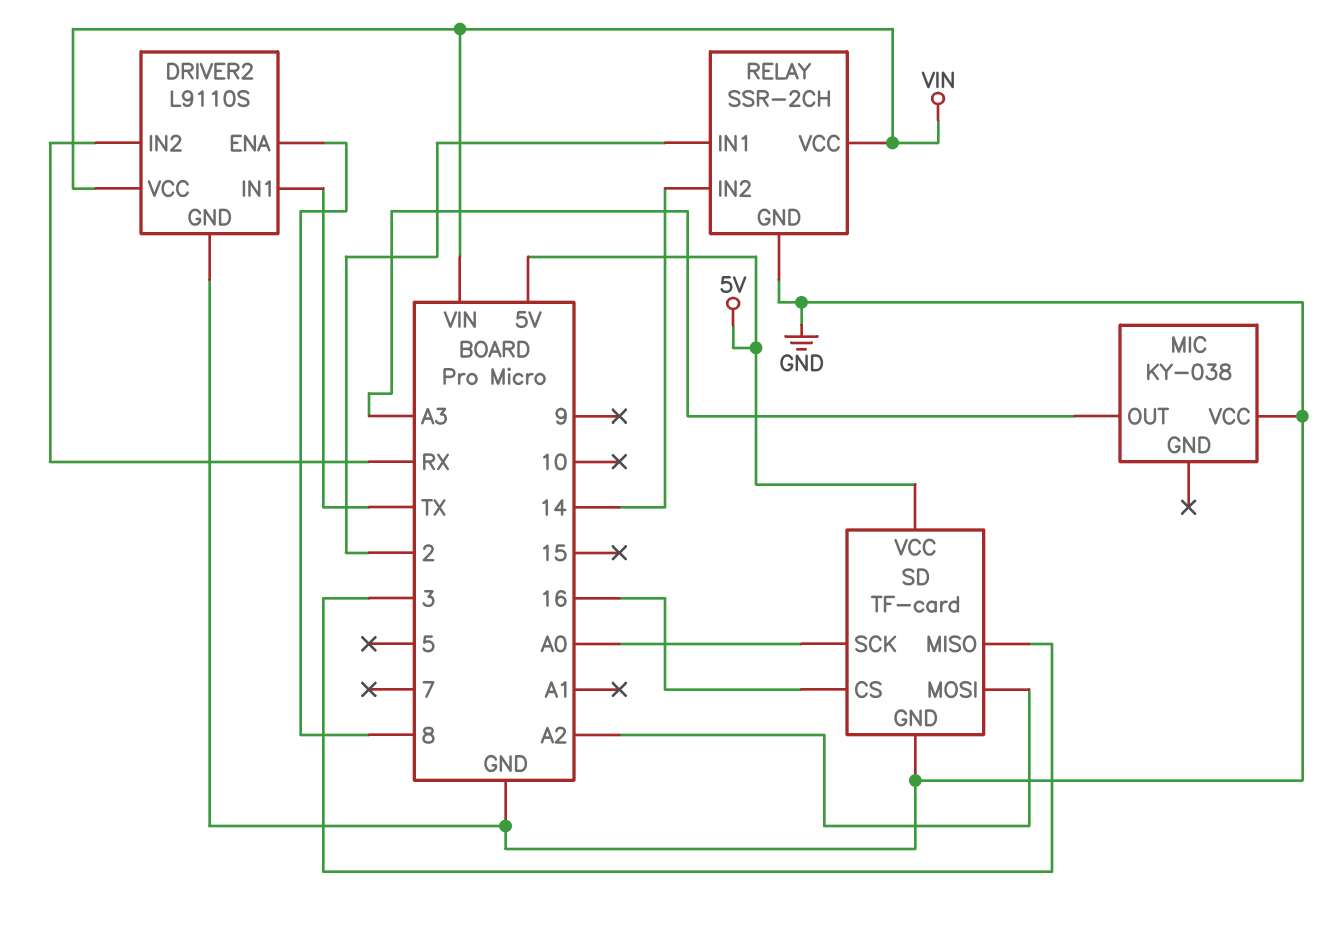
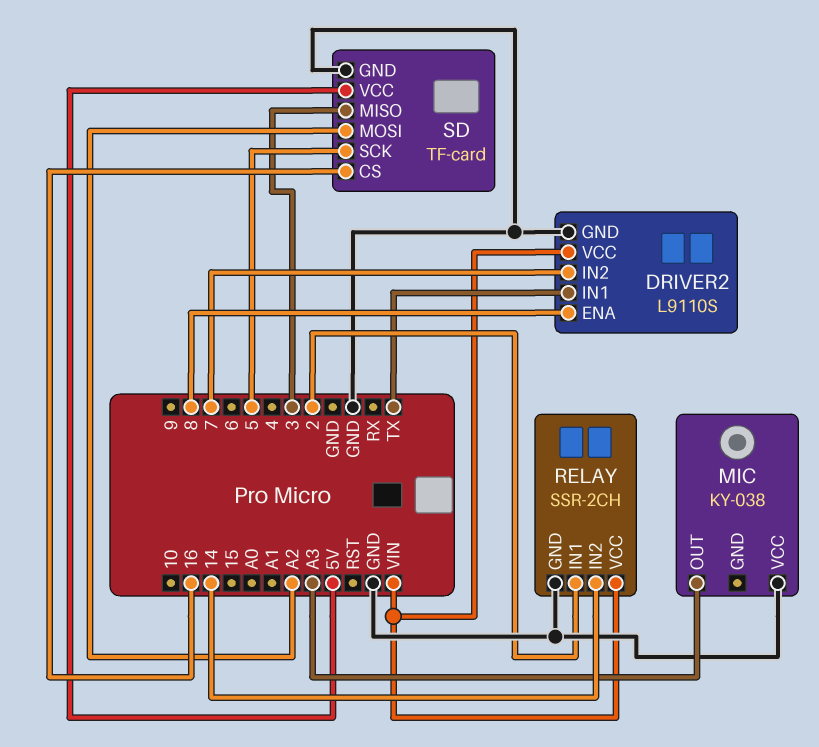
DRIVER2 pin IN2: RX -> 7
SD pin SCK: A0 -> 5

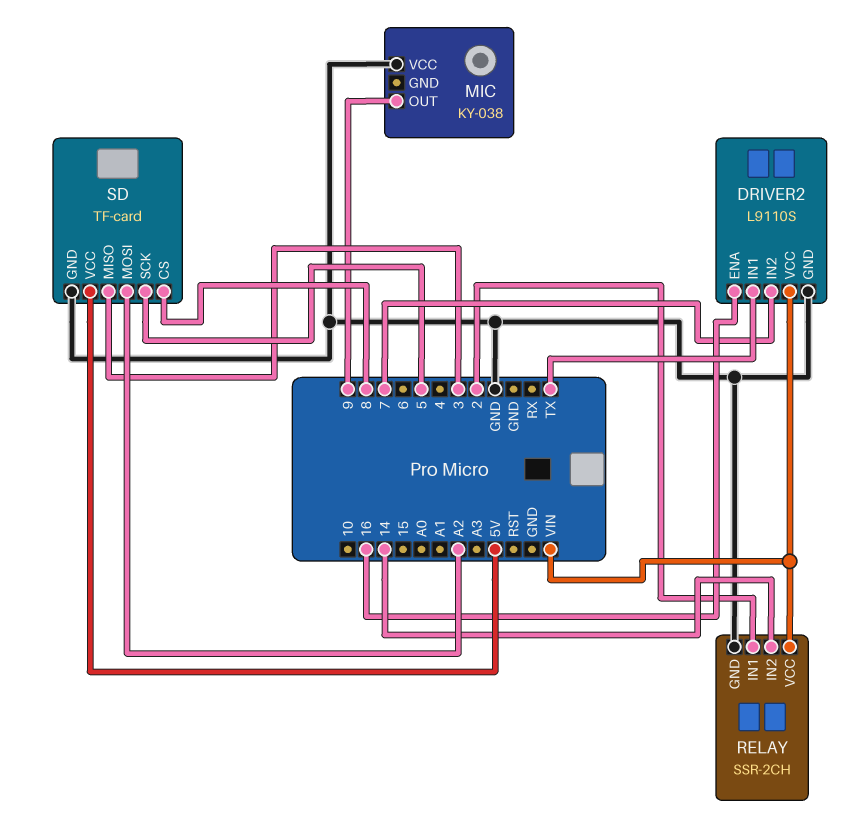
DRIVER2 pin ENA: 8 -> 16
MIC pin OUT: A3 -> 9
SD pin CS: 16 -> 8

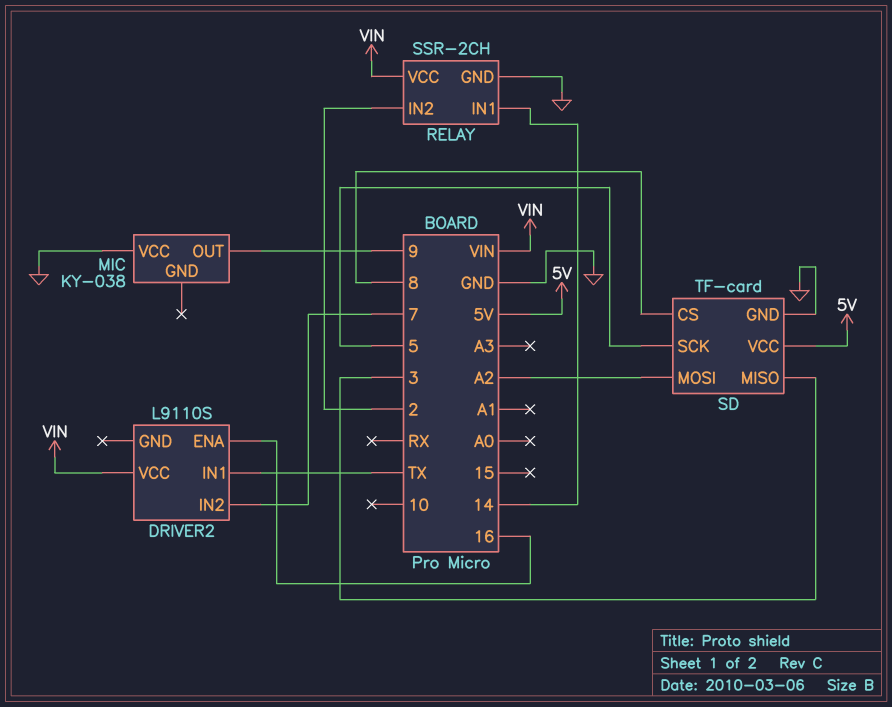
DRIVER2 pin GND: GND -> none
RELAY pin IN1: 2 -> 14
RELAY pin IN2: 14 -> 2

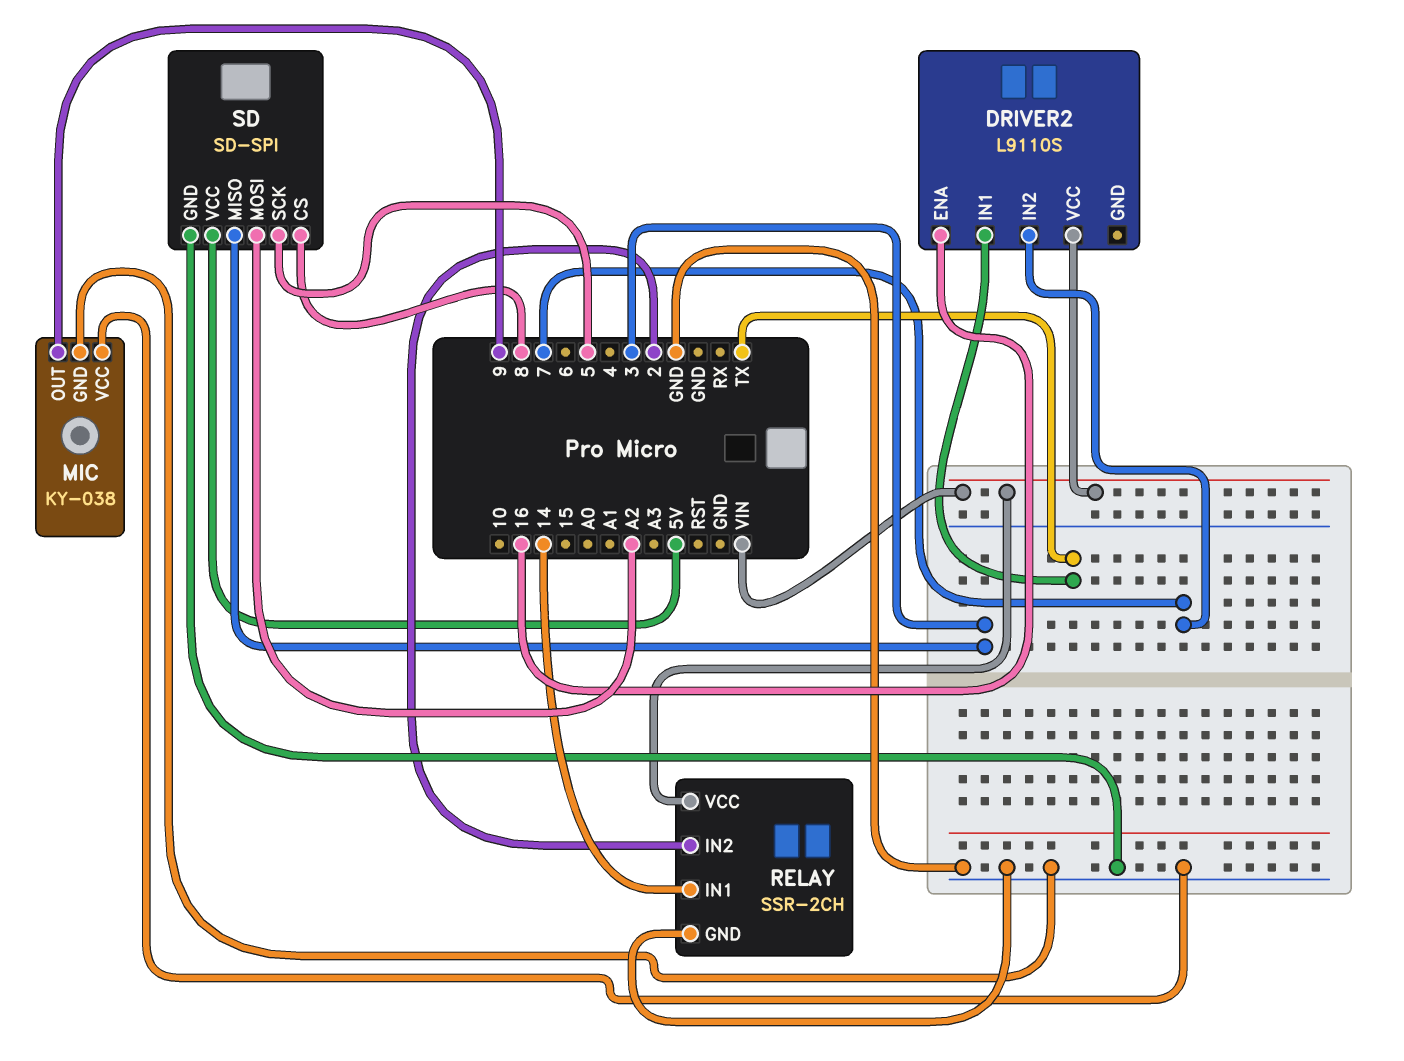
MIC pin GND: none -> GND
SD: TF-card -> SD-SPI

